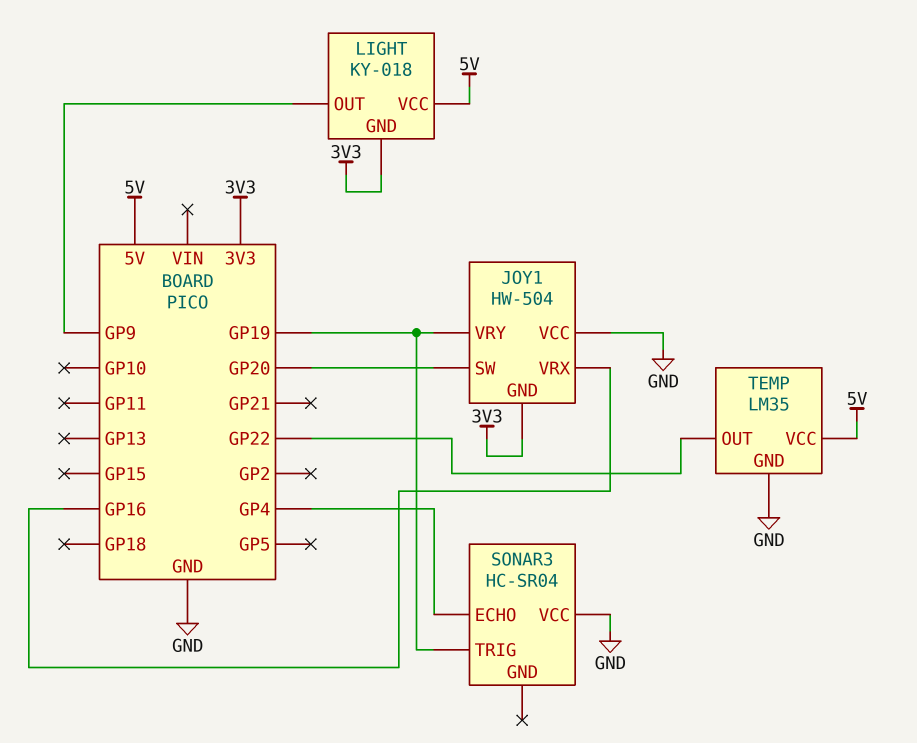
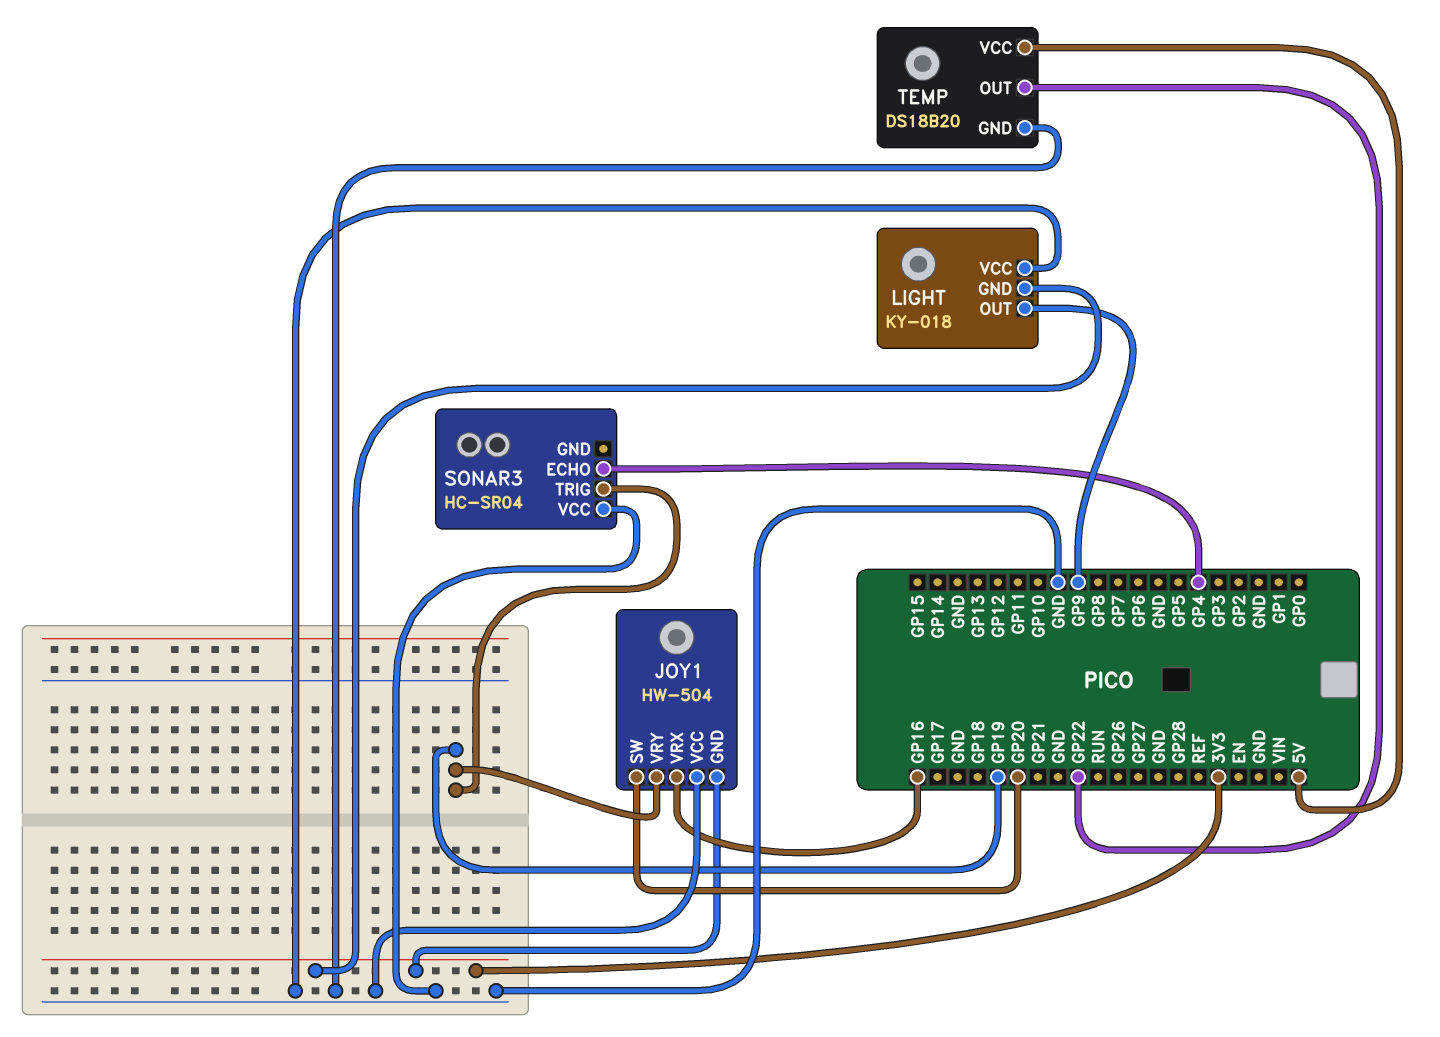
LIGHT pin VCC: 5V -> GND
TEMP: LM35 -> DS18B20

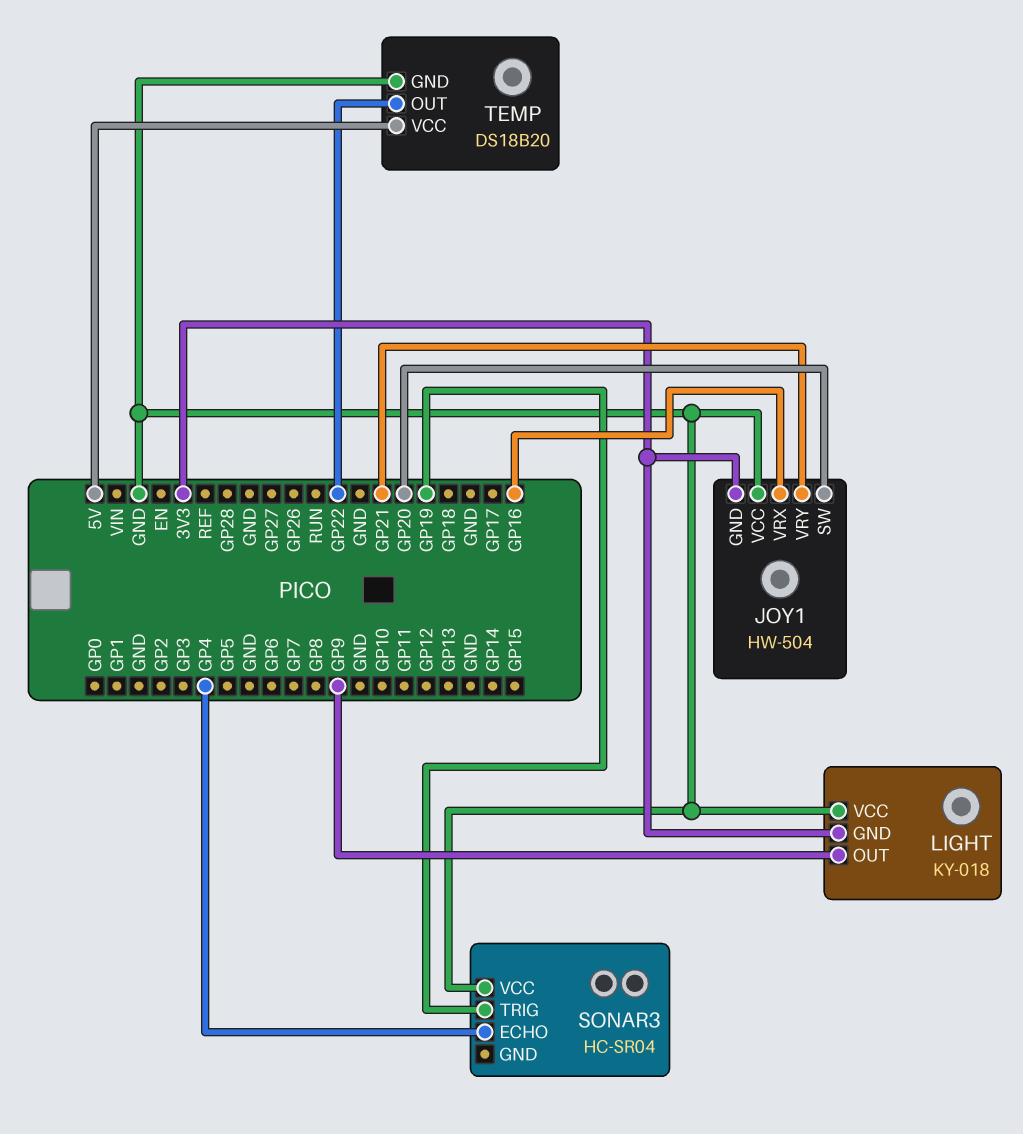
JOY1 pin VRY: GP19 -> GP21

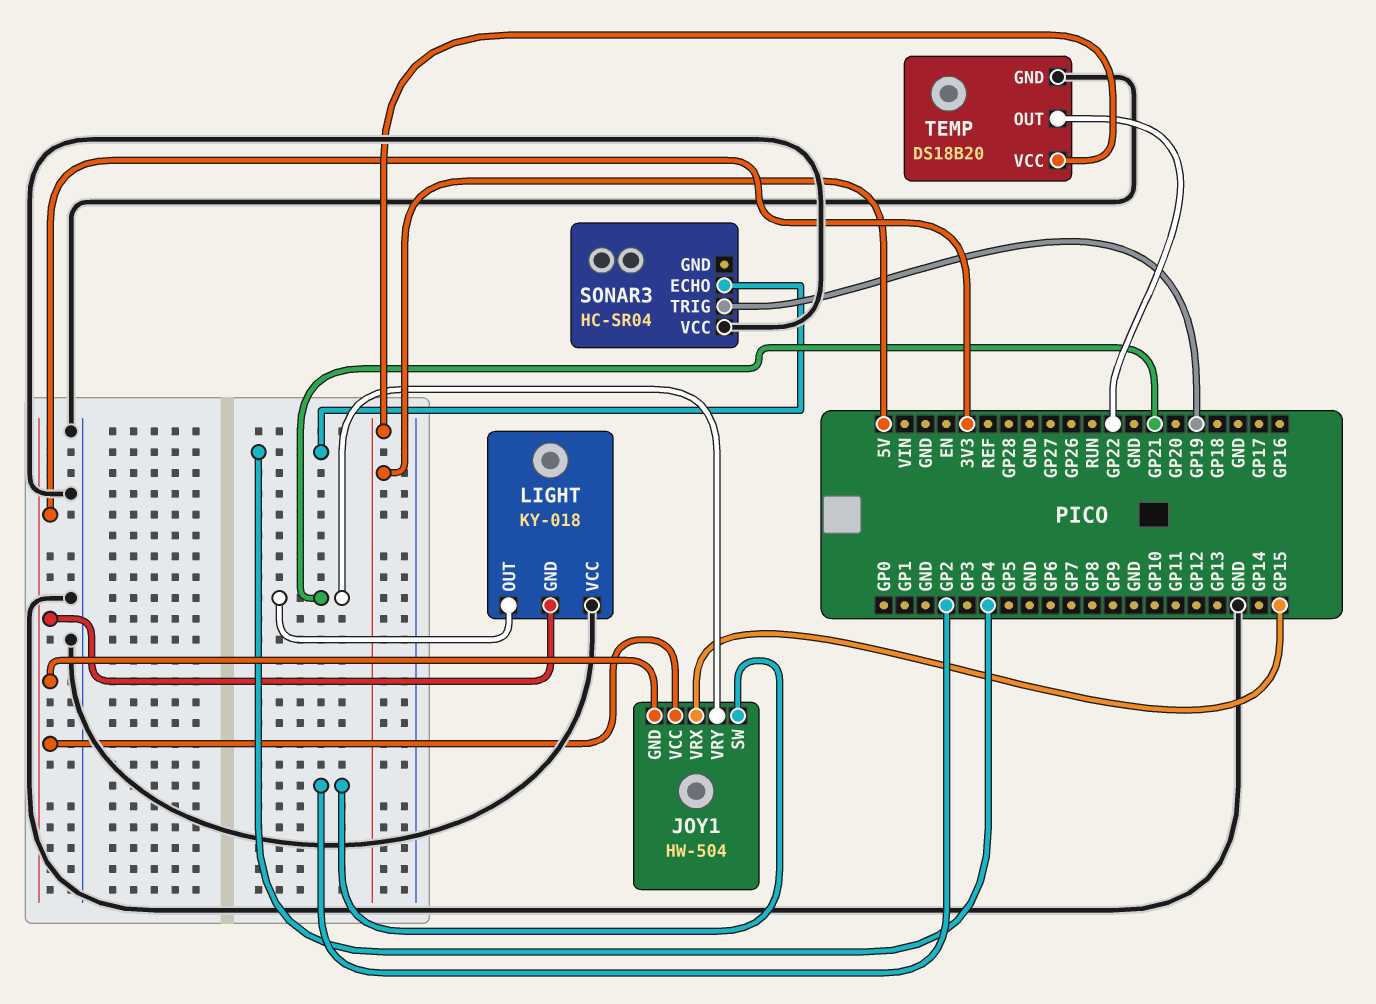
JOY1 pin SW: GP20 -> GP2
JOY1 pin VCC: GND -> 3V3
JOY1 pin VRX: GP16 -> GP15
LIGHT pin OUT: GP9 -> GP21

